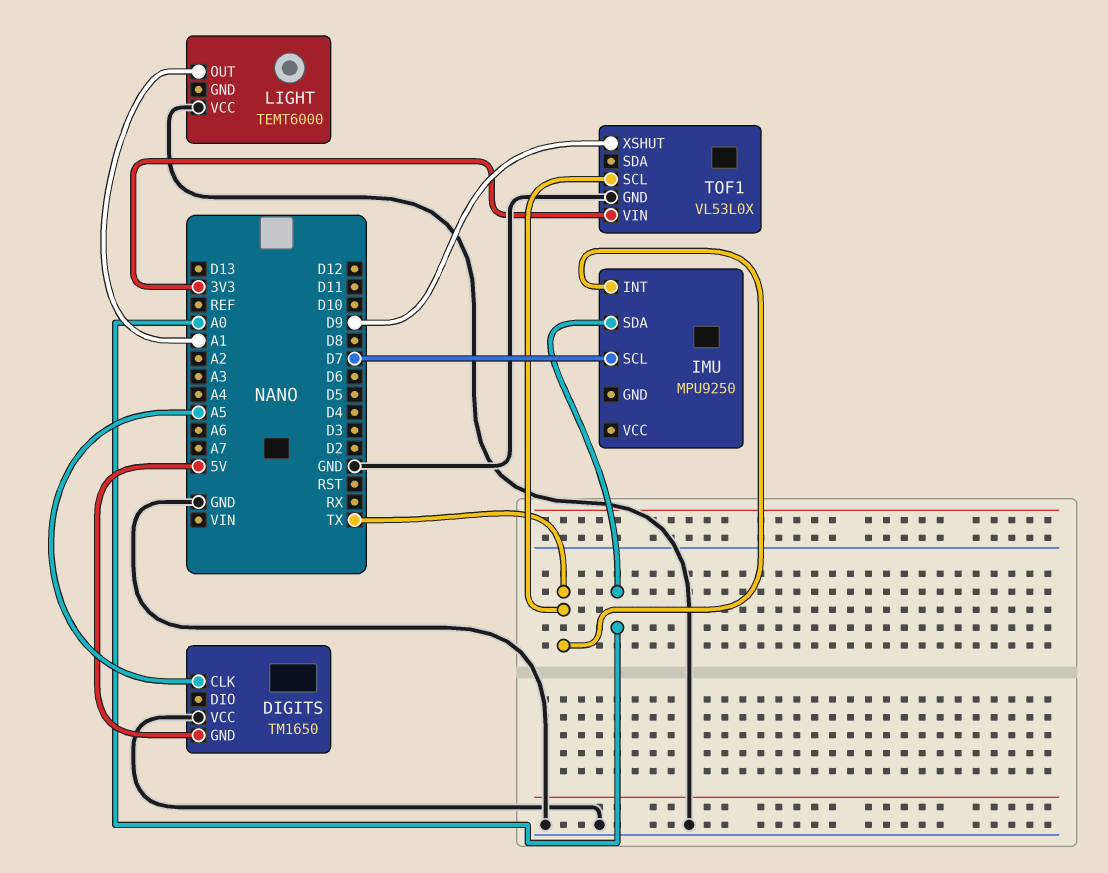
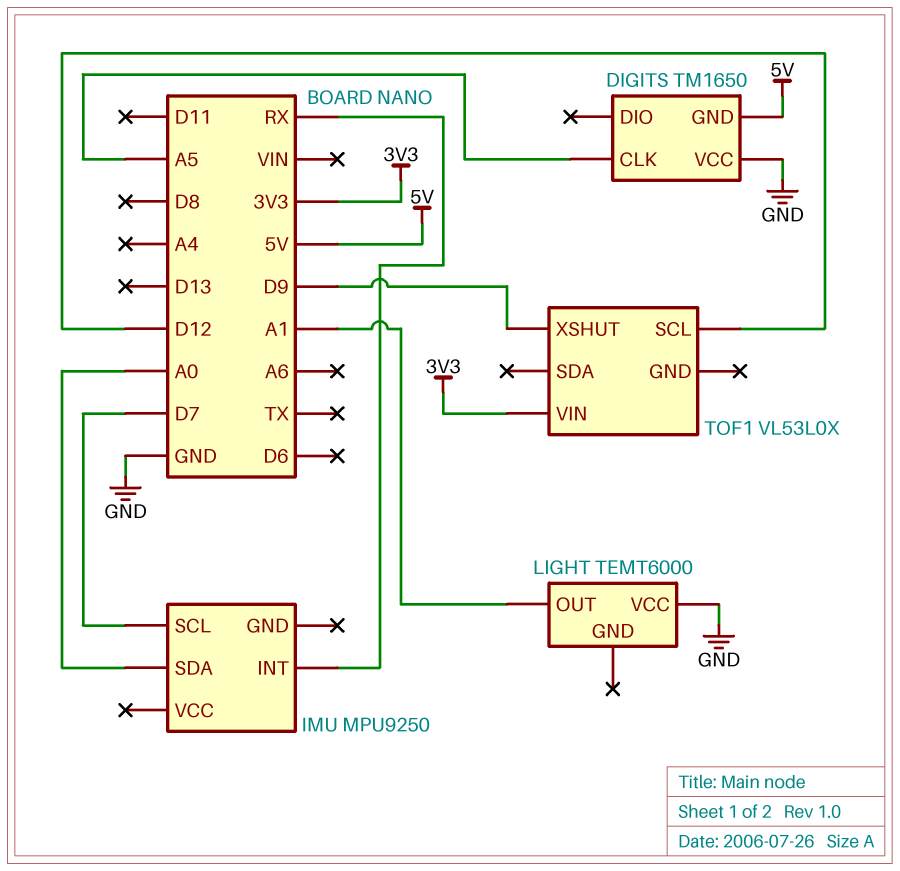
IMU pin INT: TX -> RX
TOF1 pin GND: GND -> none
TOF1 pin SCL: TX -> D12

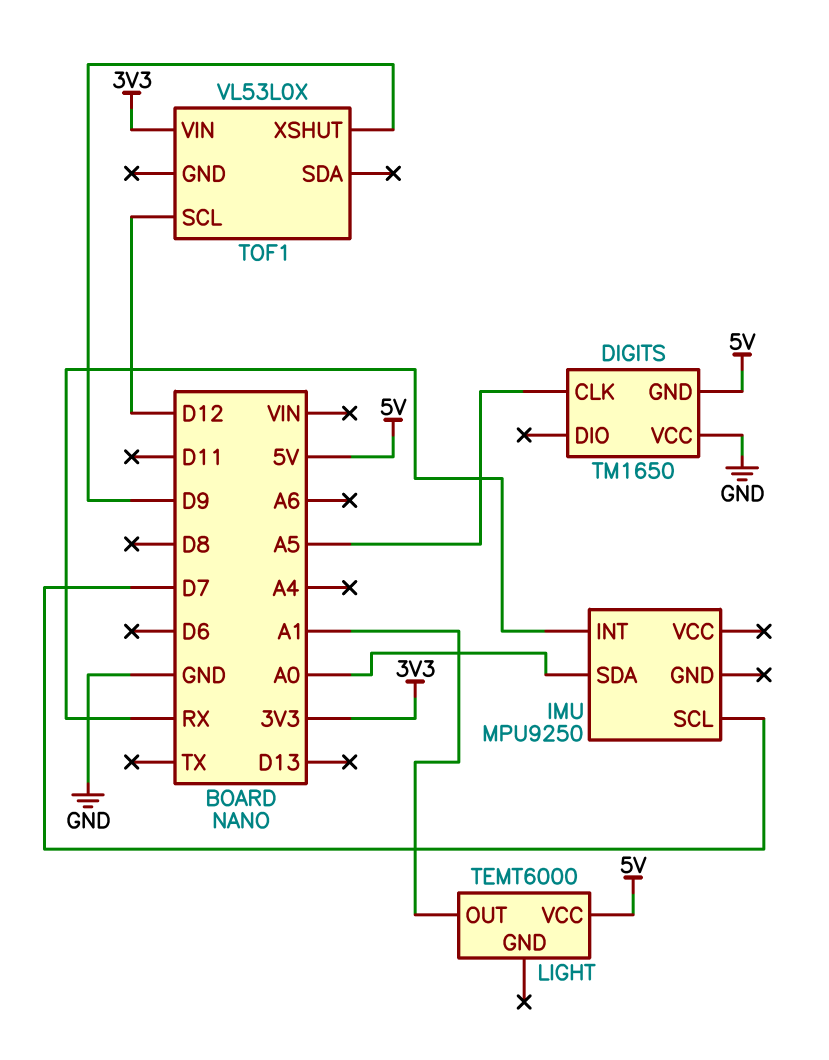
LIGHT pin VCC: GND -> 5V

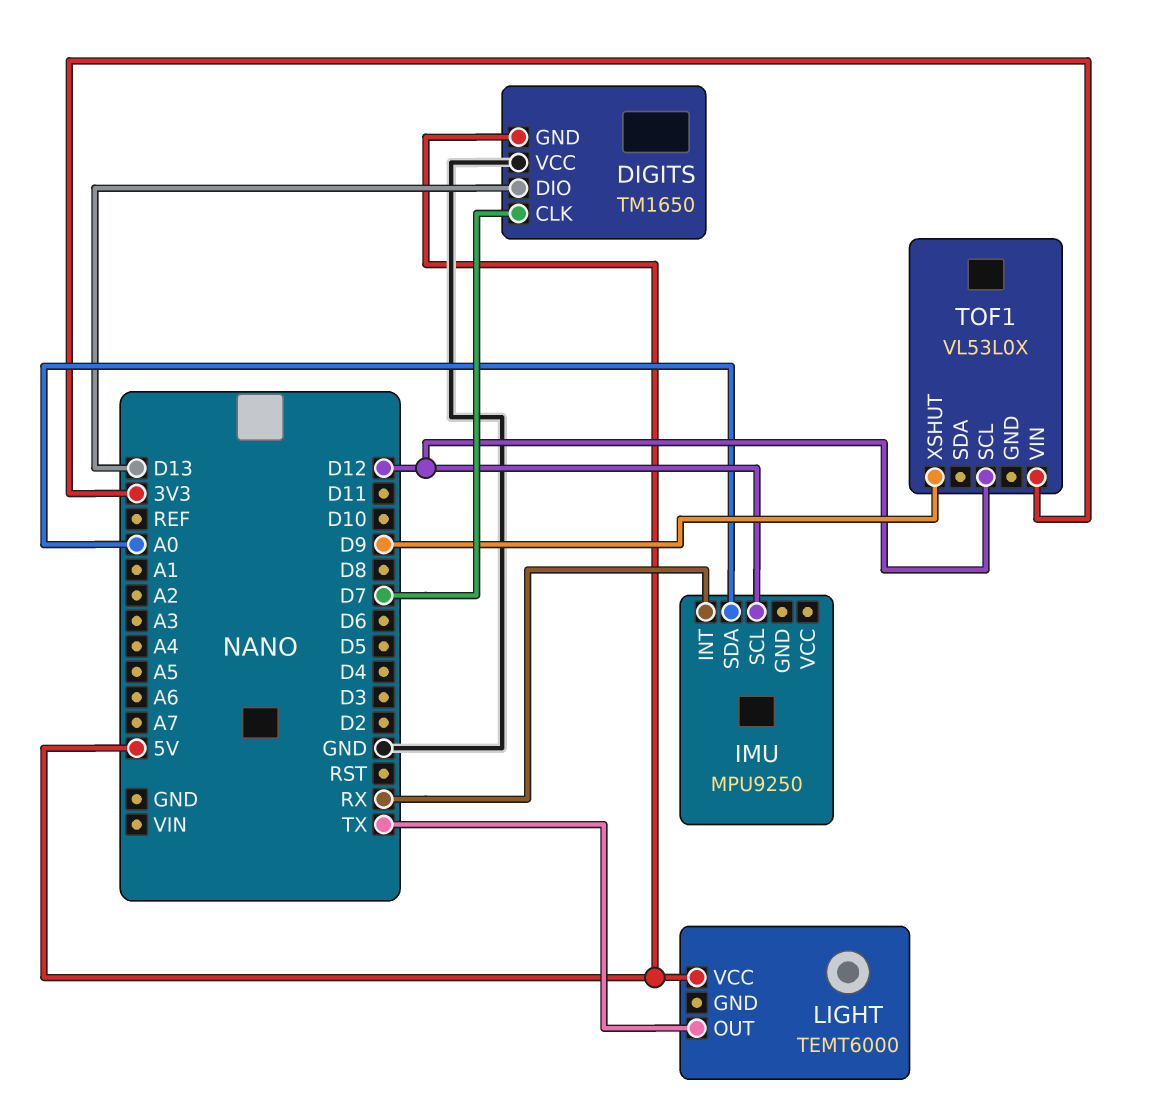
DIGITS pin CLK: A5 -> D7
DIGITS pin DIO: none -> D13
IMU pin SCL: D7 -> D12
LIGHT pin OUT: A1 -> TX

